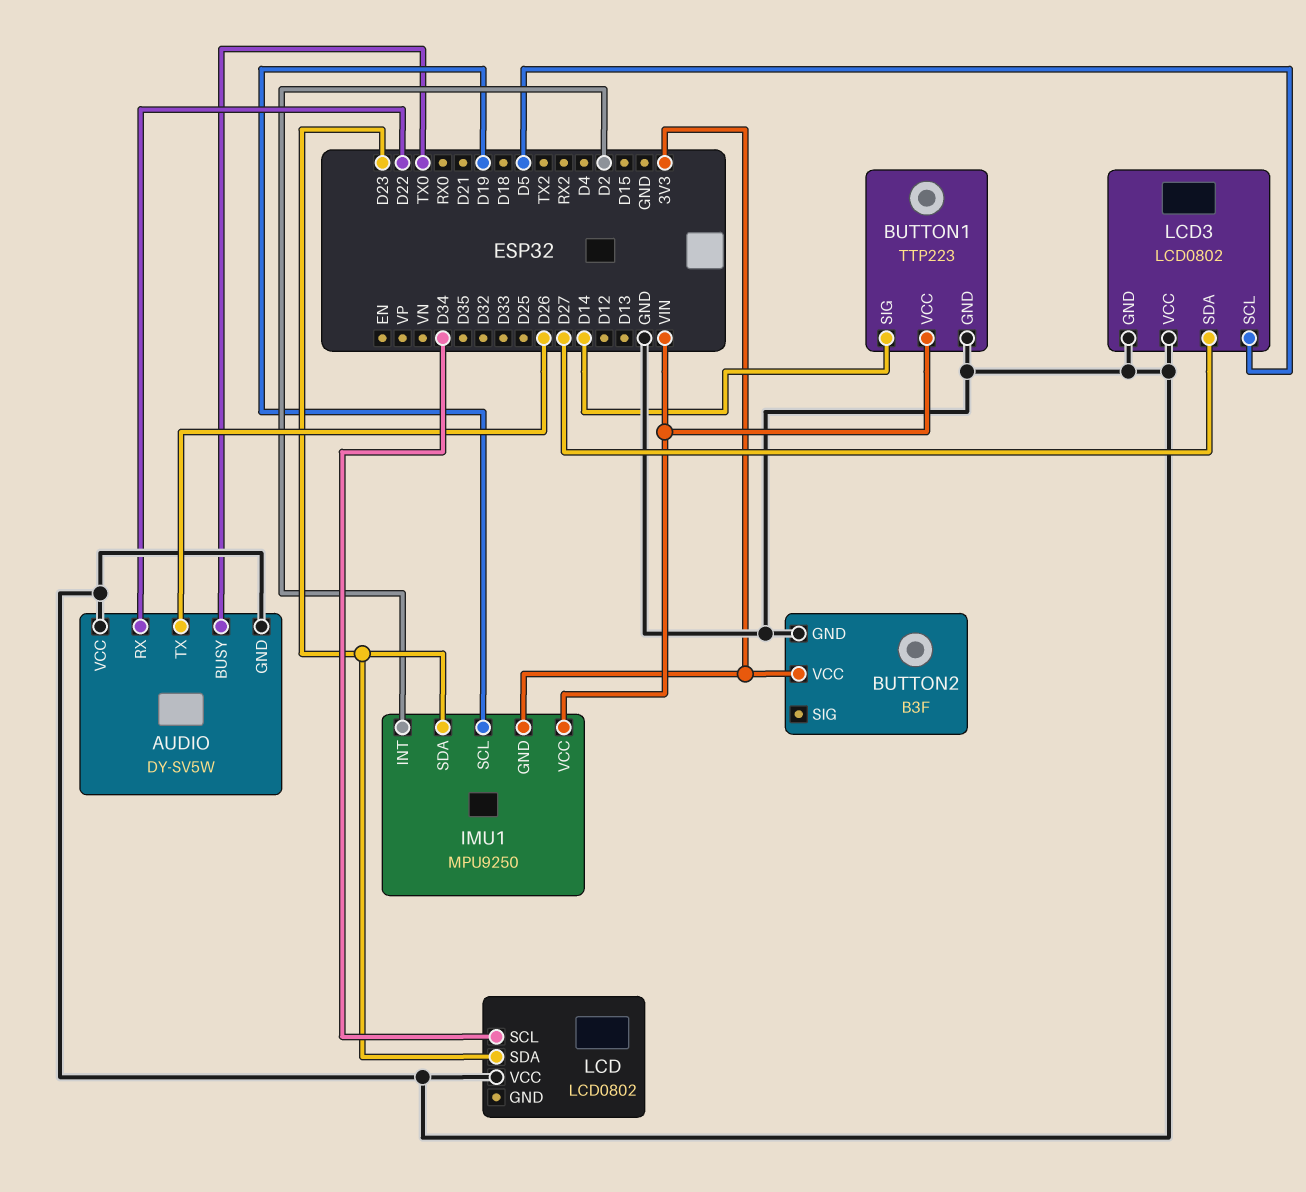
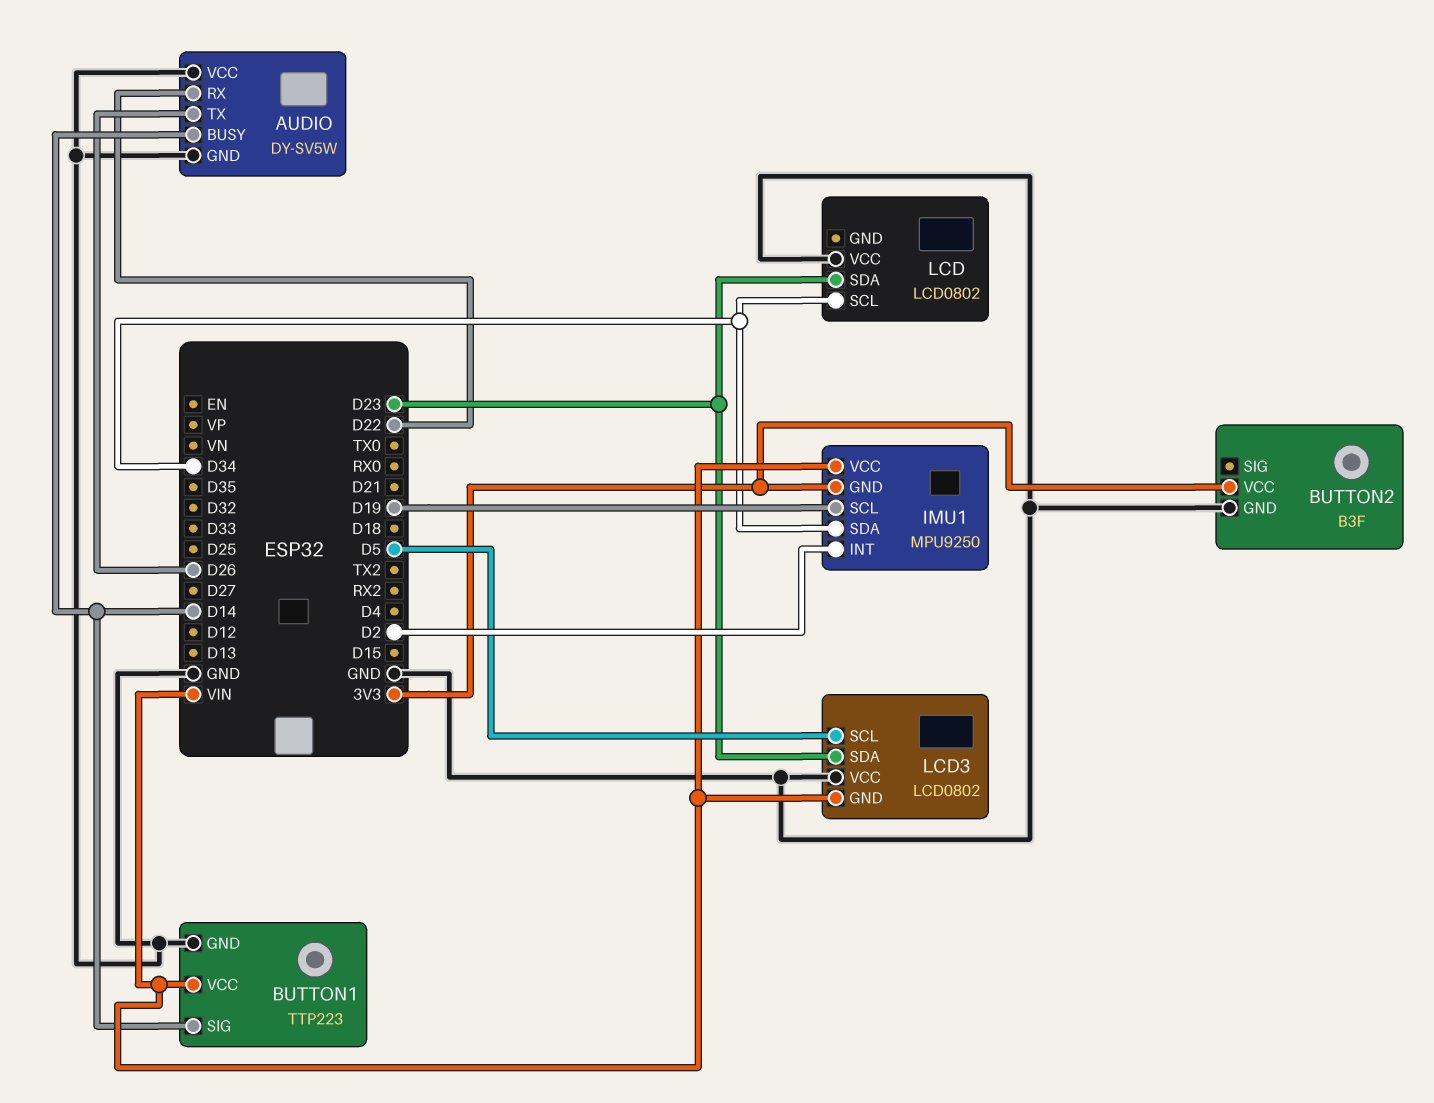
AUDIO pin BUSY: TX0 -> D14
IMU1 pin SDA: D23 -> D34
LCD3 pin GND: GND -> VIN
LCD3 pin SDA: D27 -> D23

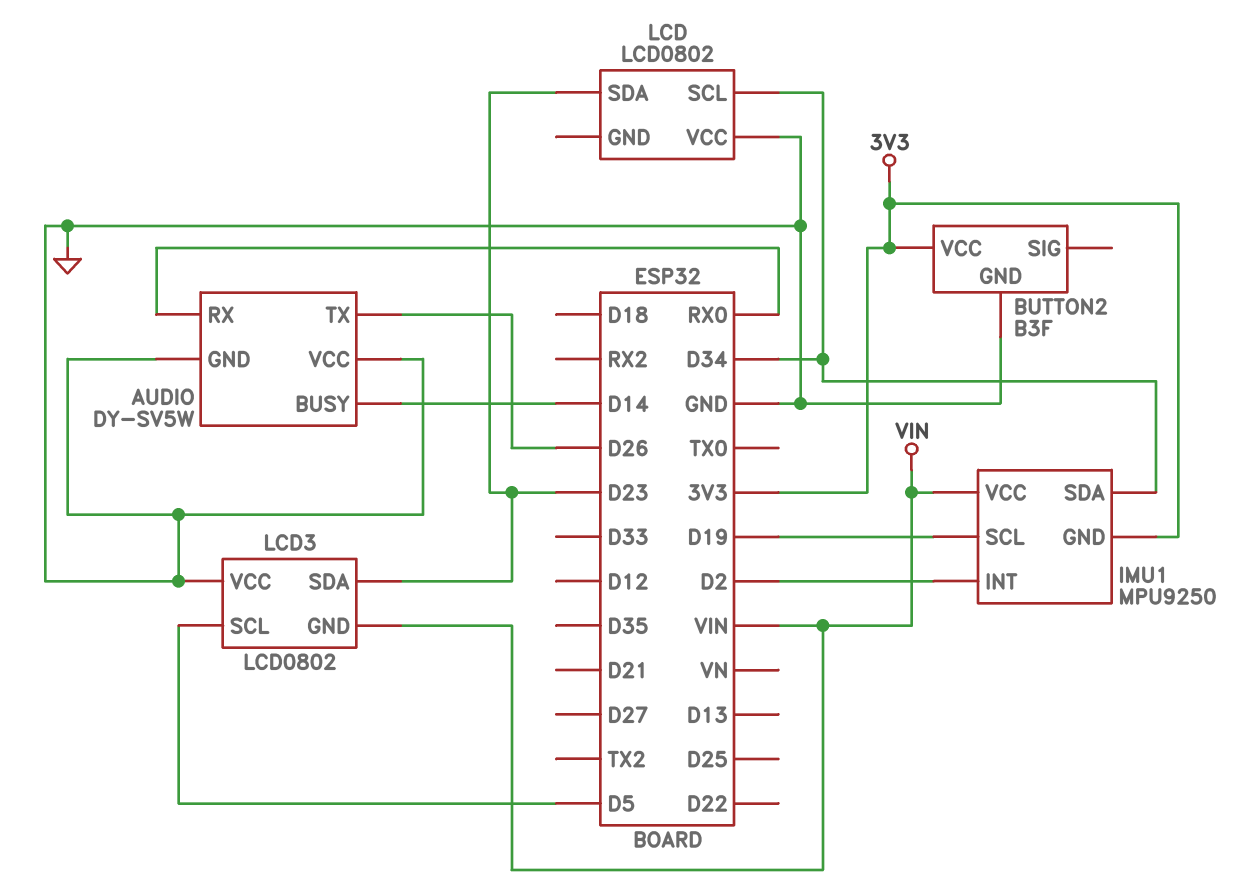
AUDIO pin RX: D22 -> RX0
BUTTON1: TTP223 -> none
BUTTON1 pin GND: GND -> none
BUTTON1 pin SIG: D14 -> none
BUTTON1 pin VCC: VIN -> none

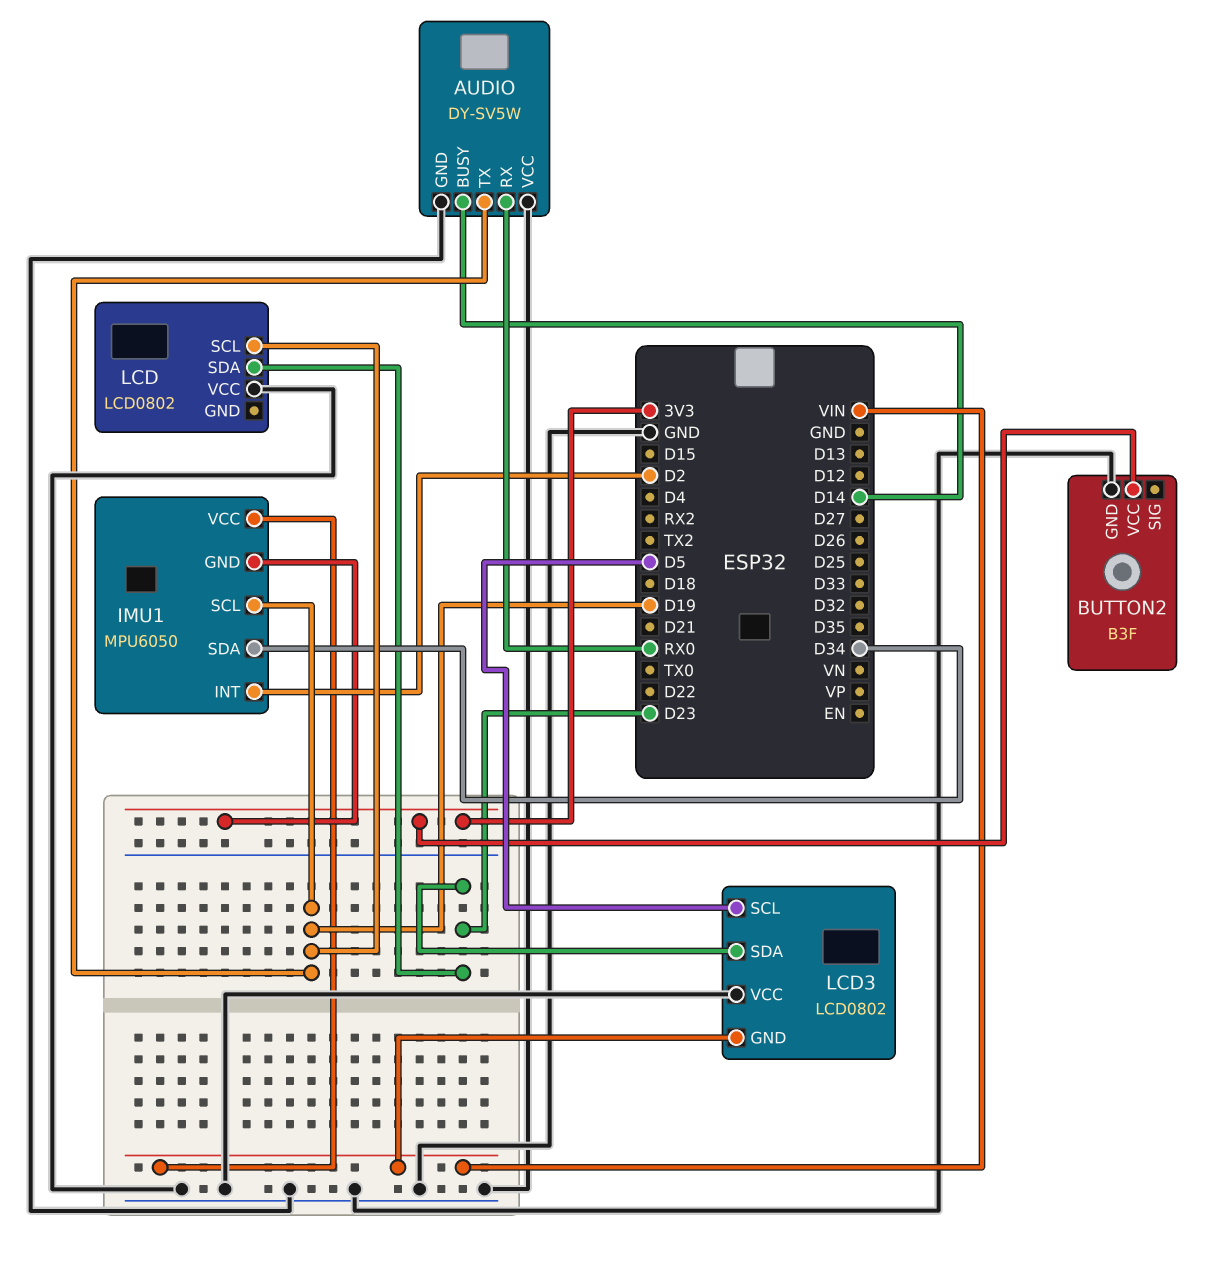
AUDIO pin TX: D26 -> D19
IMU1: MPU9250 -> MPU6050
LCD pin SCL: D34 -> D19

